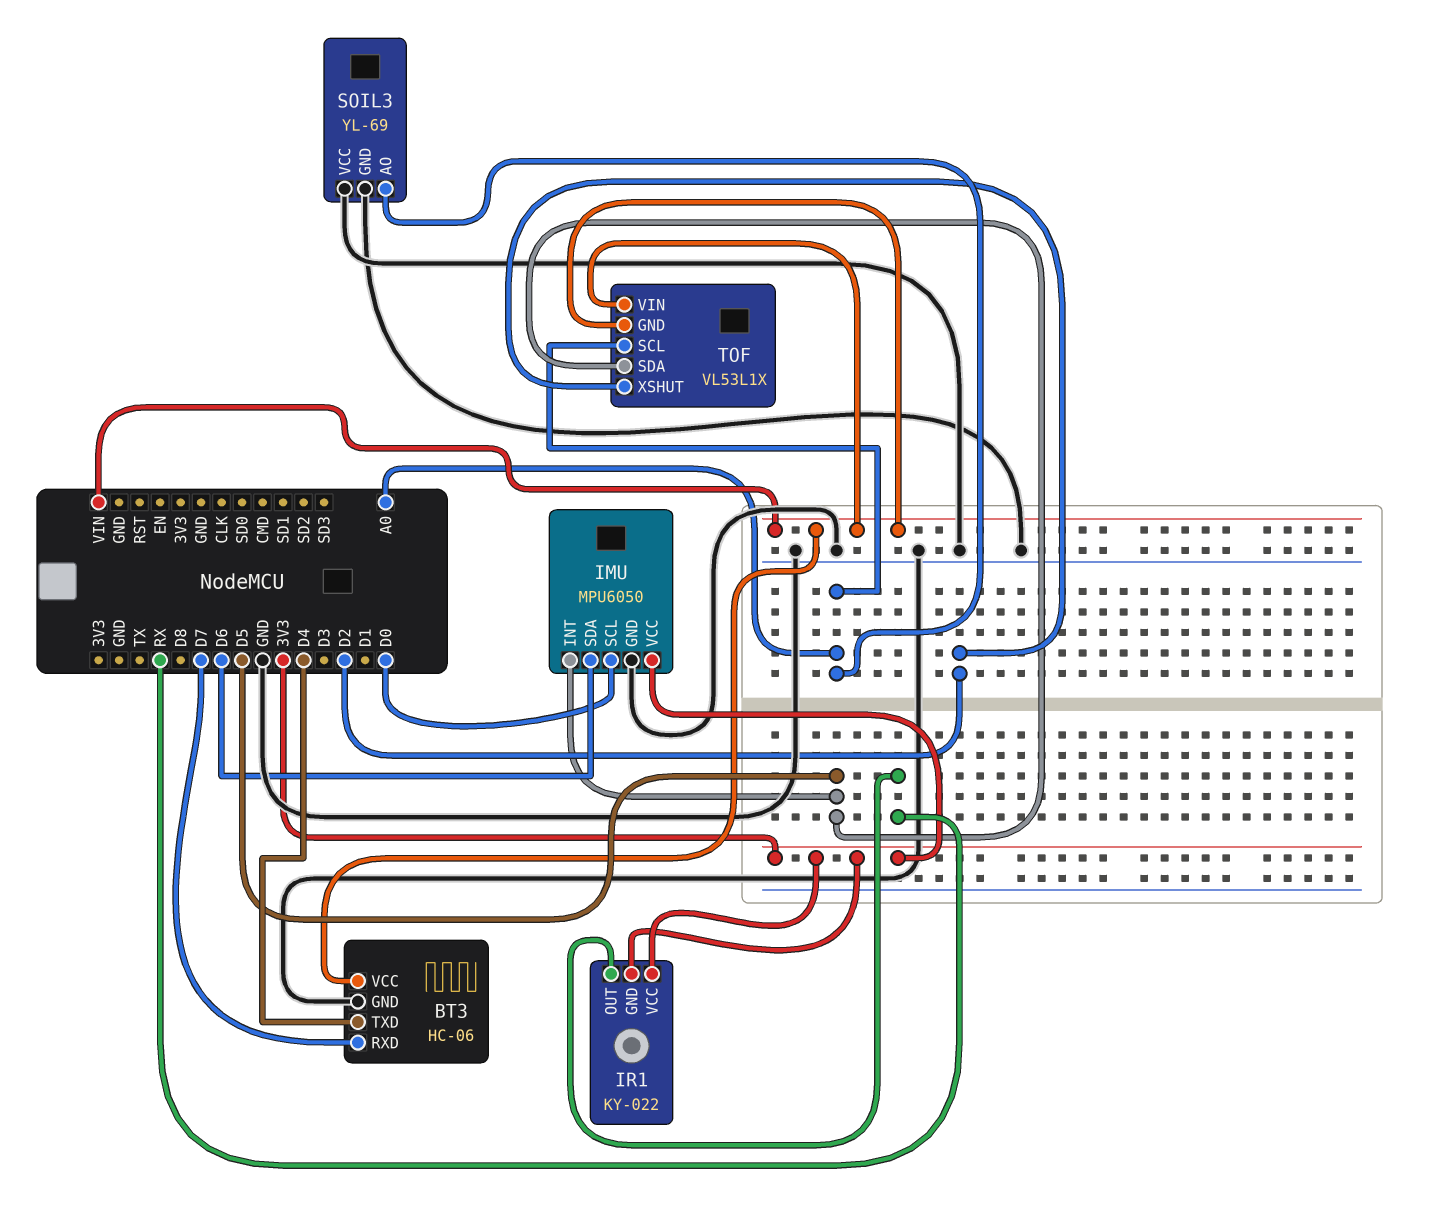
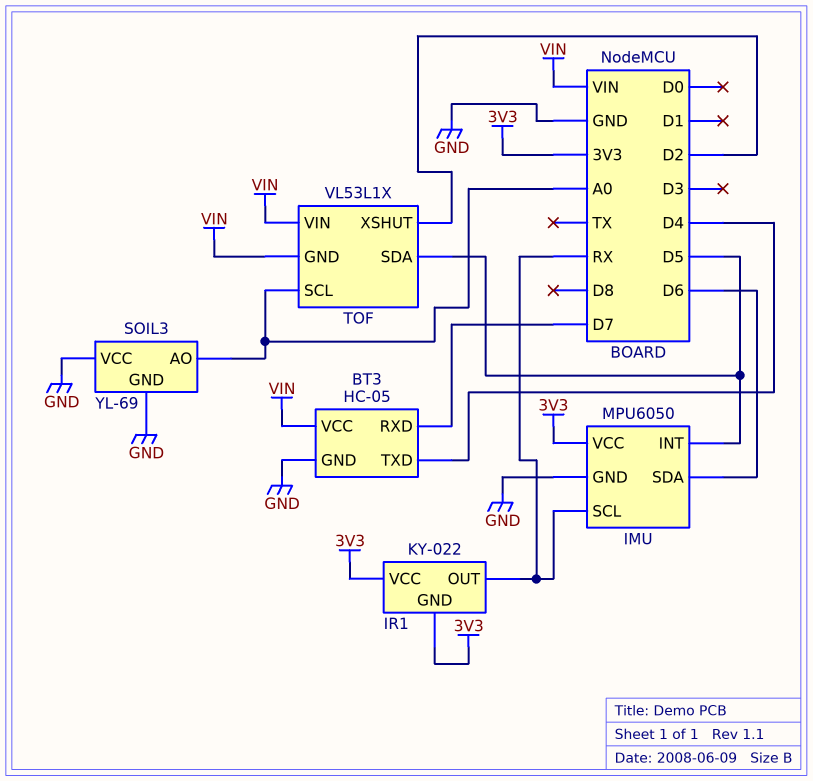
BT3: HC-06 -> HC-05
IMU pin SCL: D0 -> RX

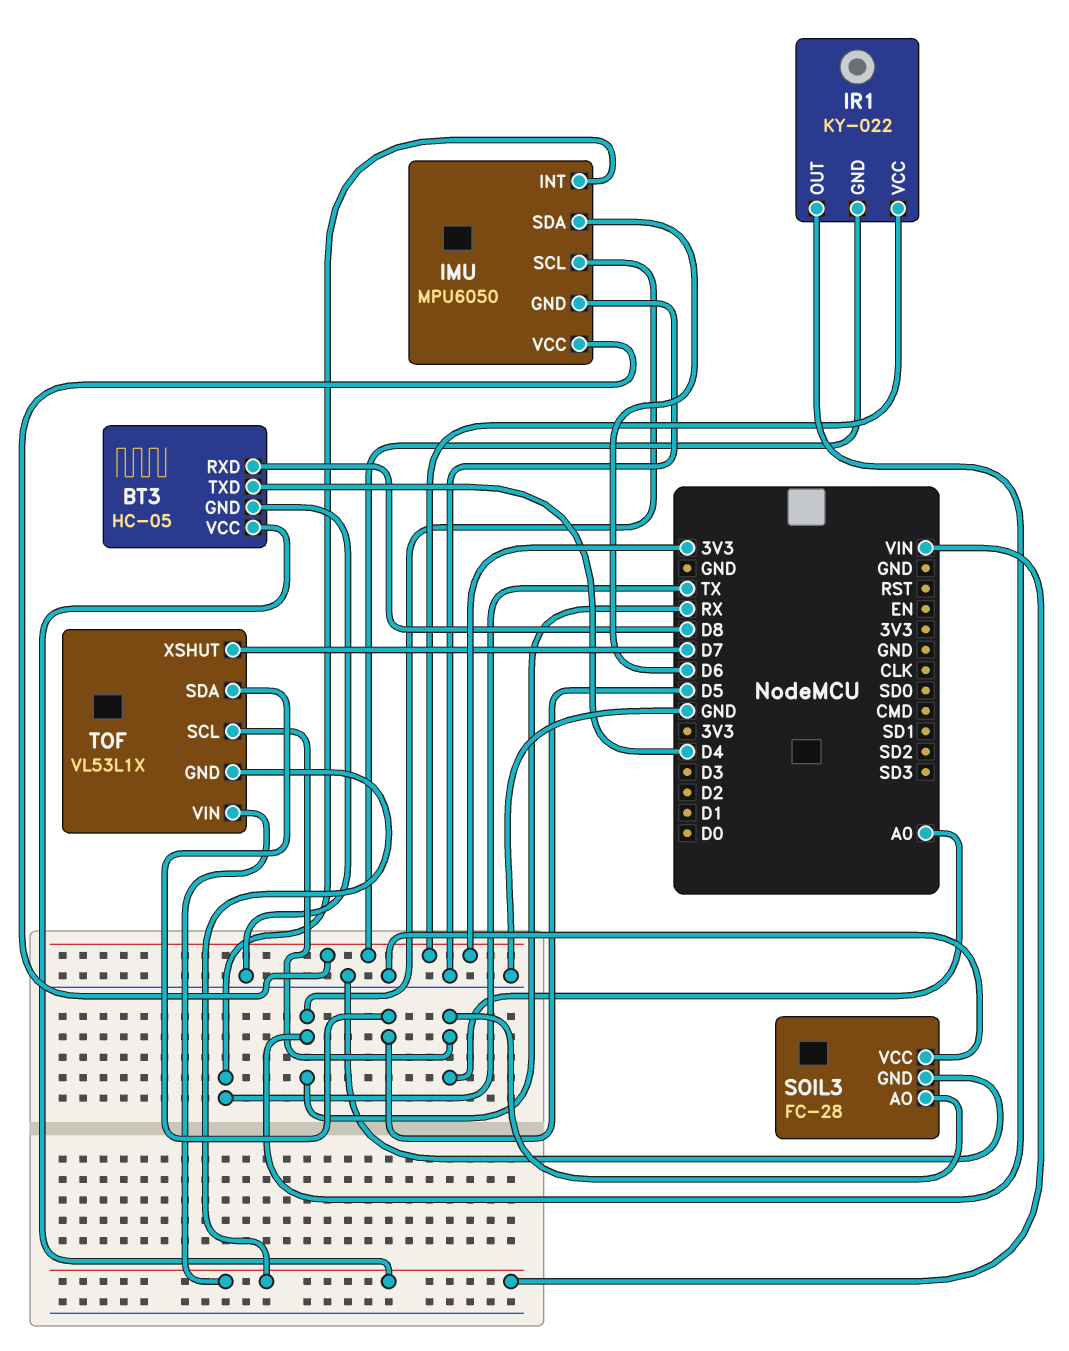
BT3 pin RXD: D7 -> D8
IMU pin INT: D5 -> TX
SOIL3: YL-69 -> FC-28
TOF pin XSHUT: D2 -> D7

